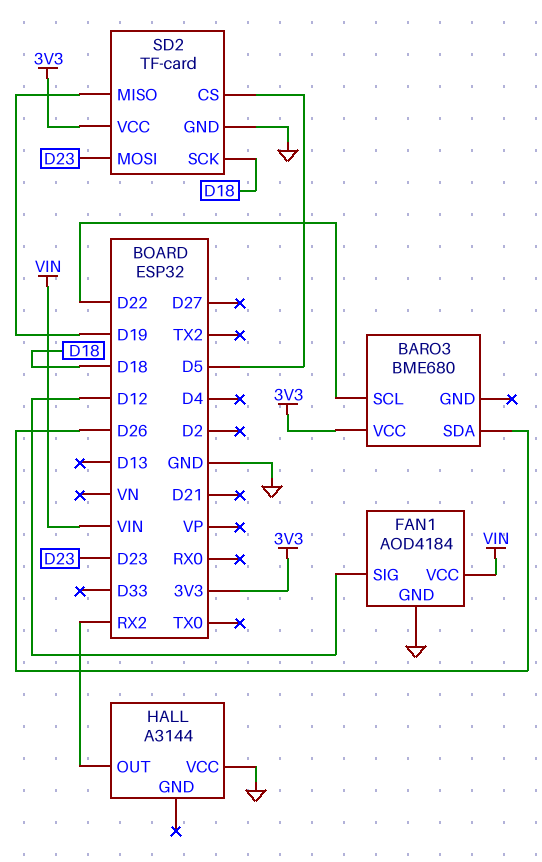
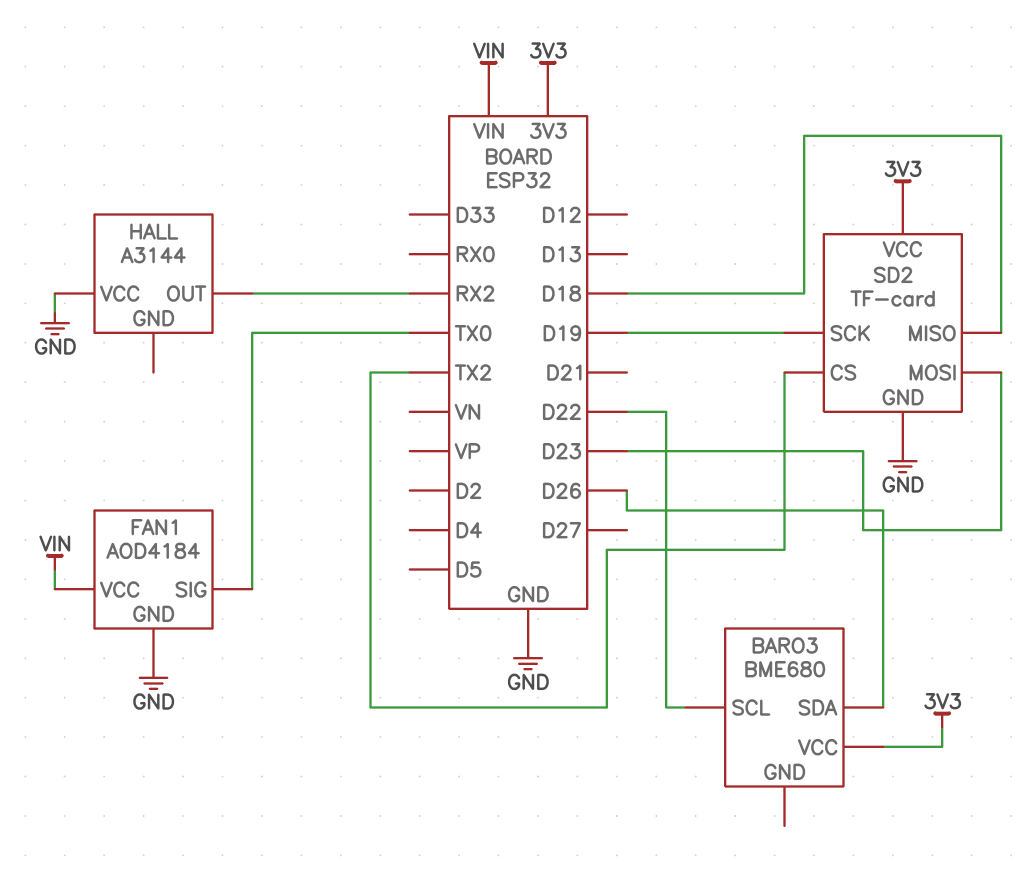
FAN1 pin SIG: D12 -> TX0
SD2 pin CS: D5 -> TX2
SD2 pin MISO: D19 -> D18
SD2 pin SCK: D18 -> D19

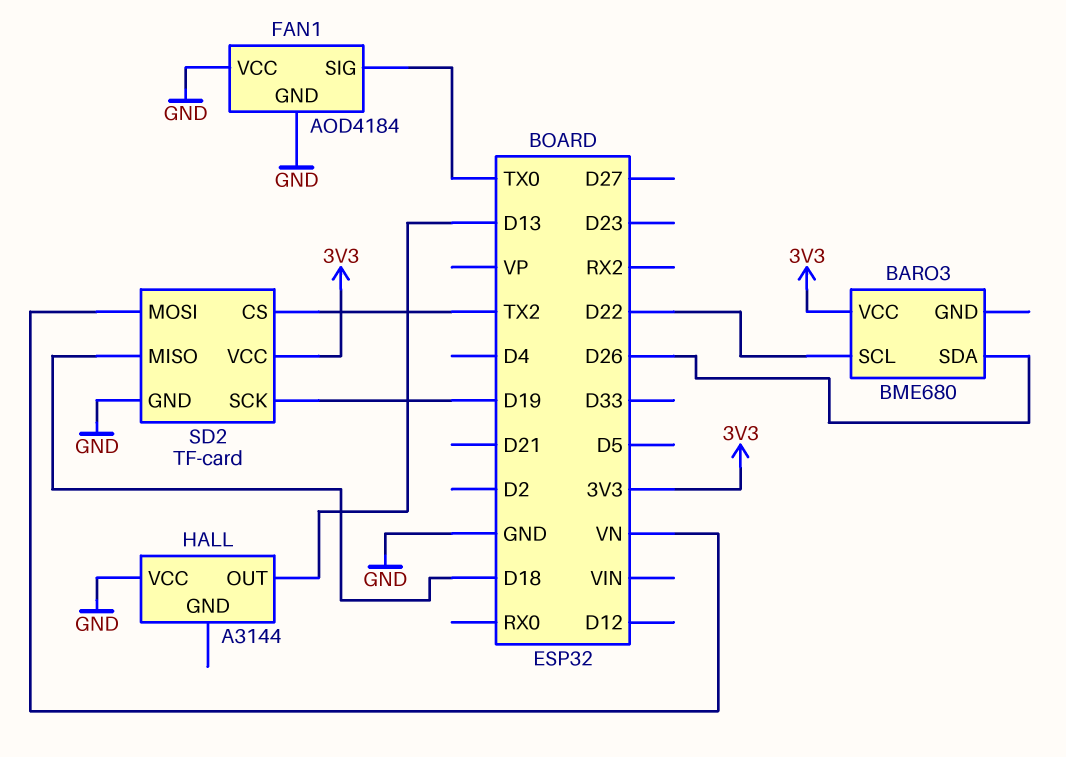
FAN1 pin VCC: VIN -> GND
HALL pin OUT: RX2 -> D13
SD2 pin MOSI: D23 -> VN

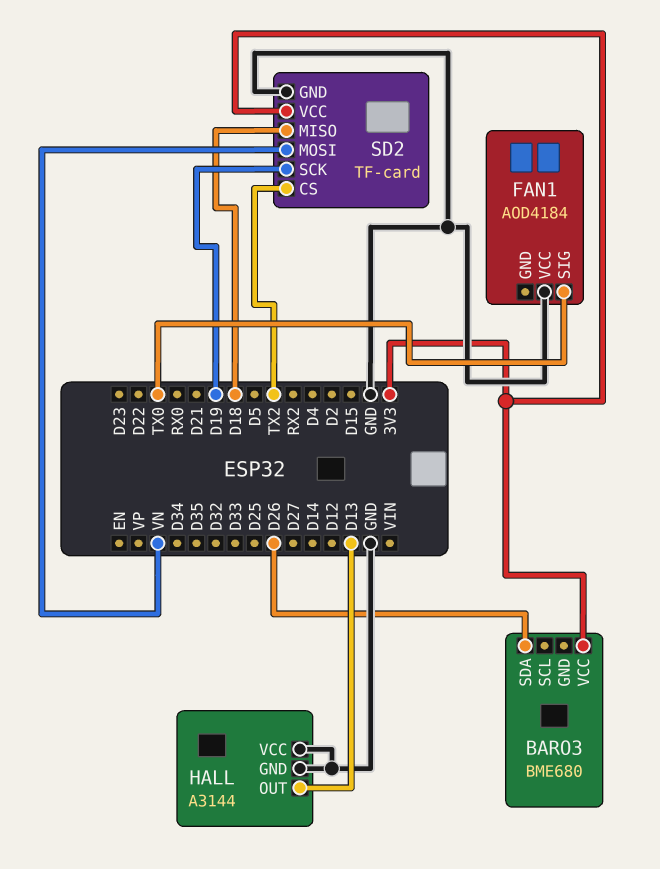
BARO3 pin SCL: D22 -> none
FAN1 pin GND: GND -> none
HALL pin GND: none -> GND

